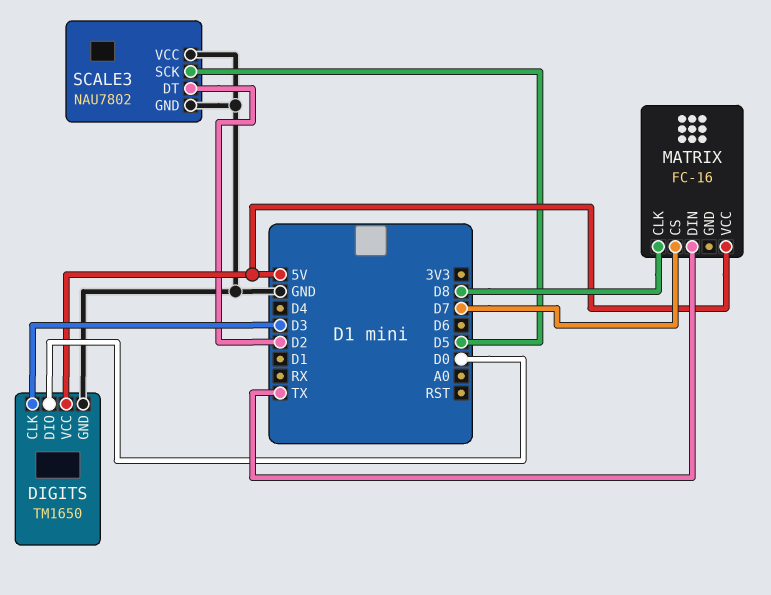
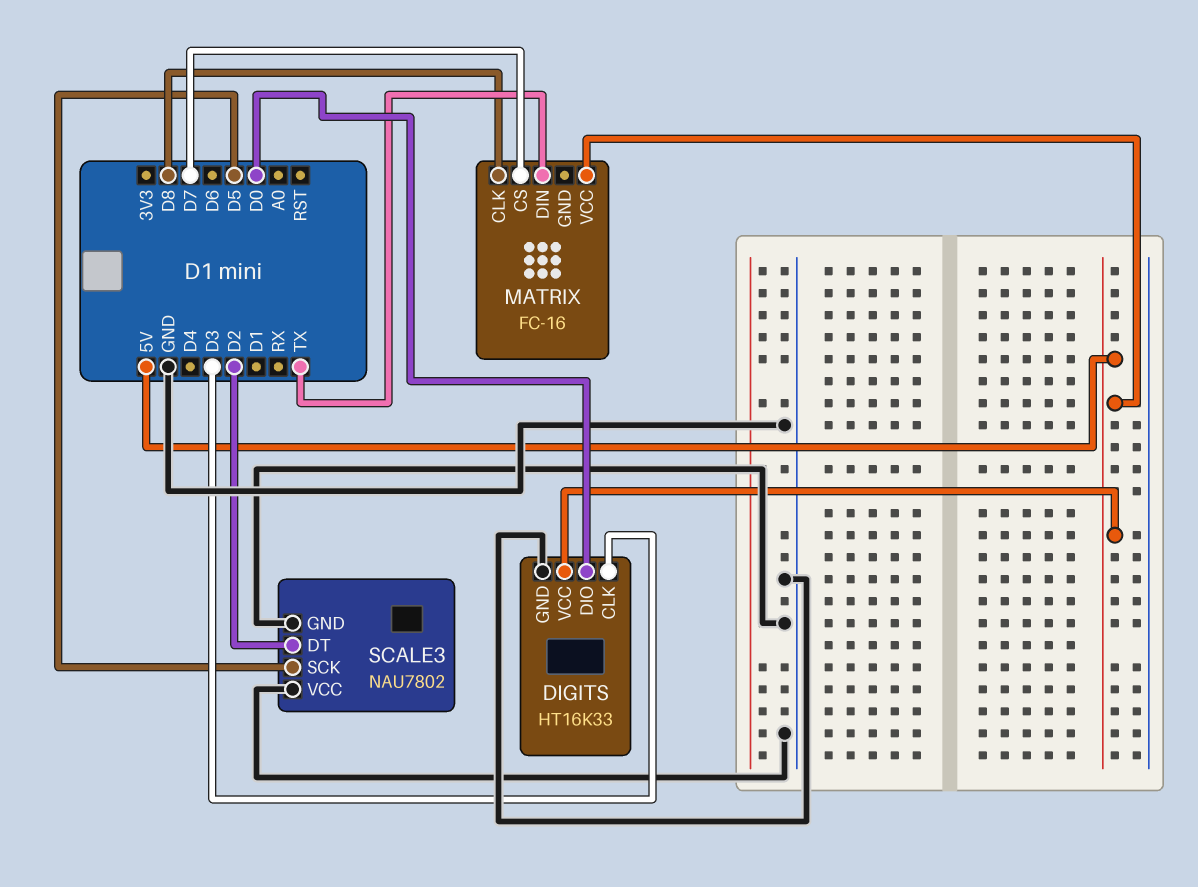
DIGITS: TM1650 -> HT16K33

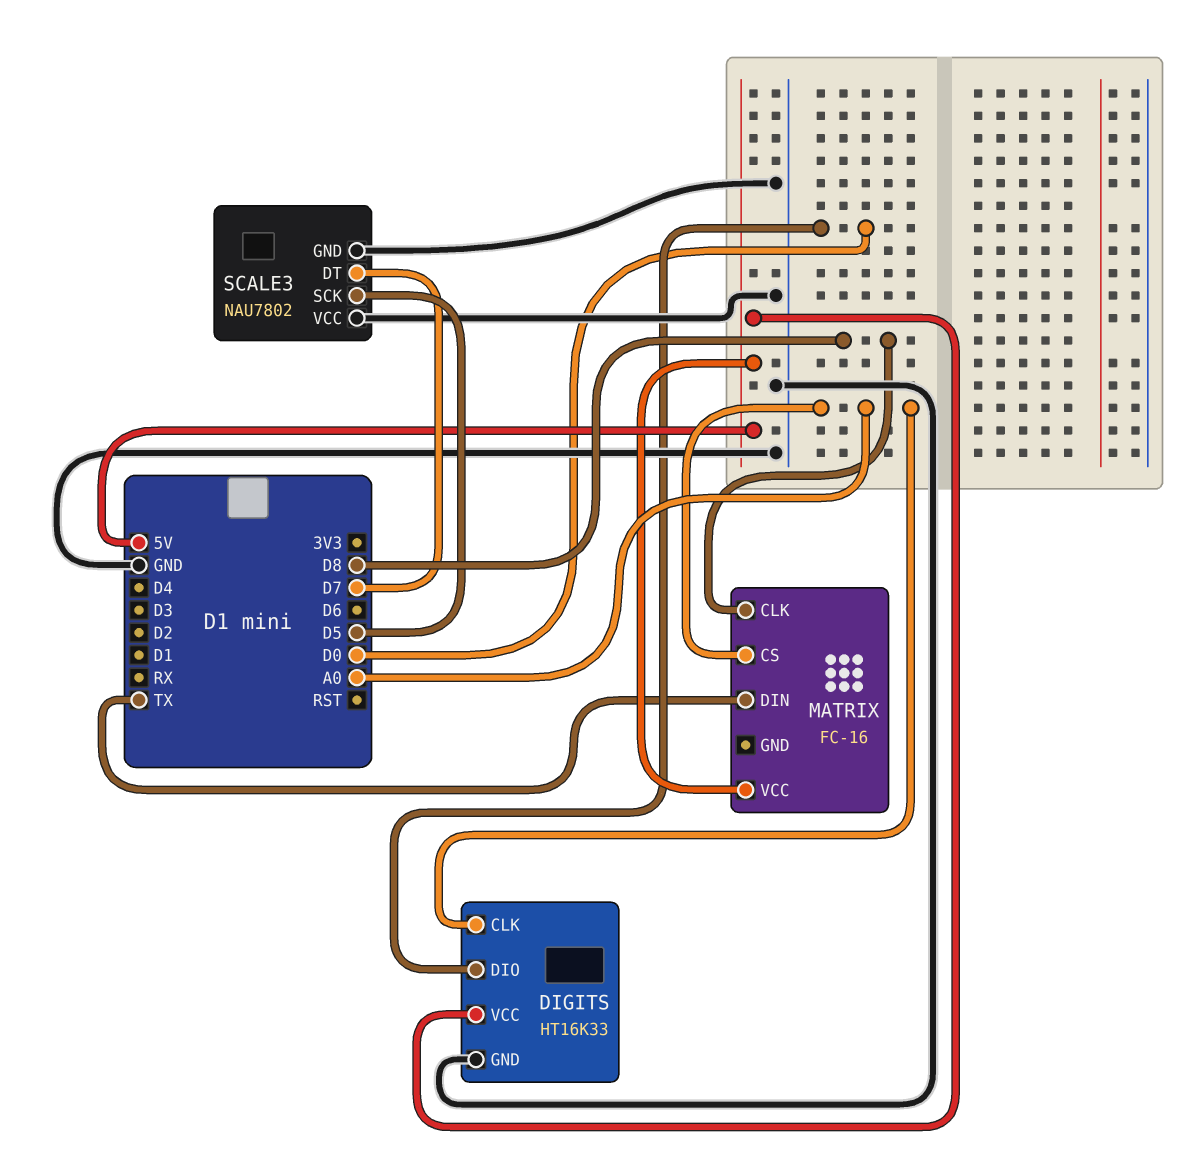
DIGITS pin CLK: D3 -> A0
MATRIX pin CS: D7 -> A0
SCALE3 pin DT: D2 -> D7

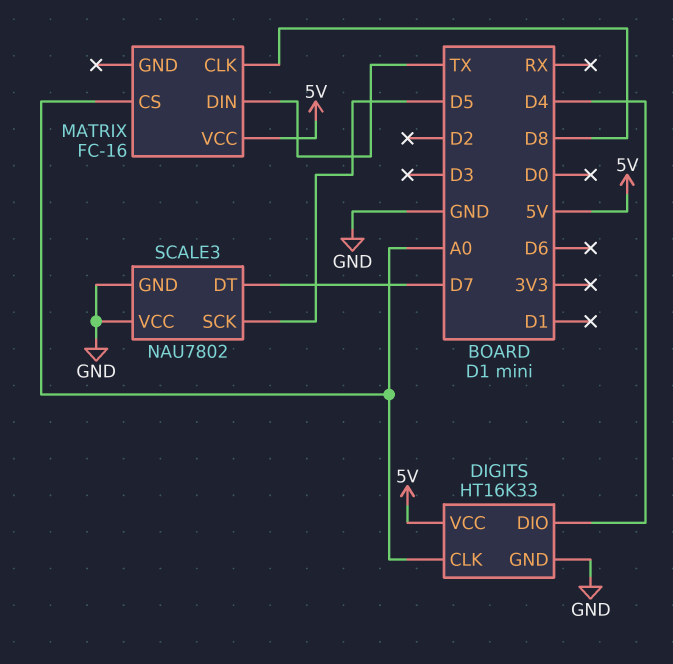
DIGITS pin DIO: D0 -> D4

